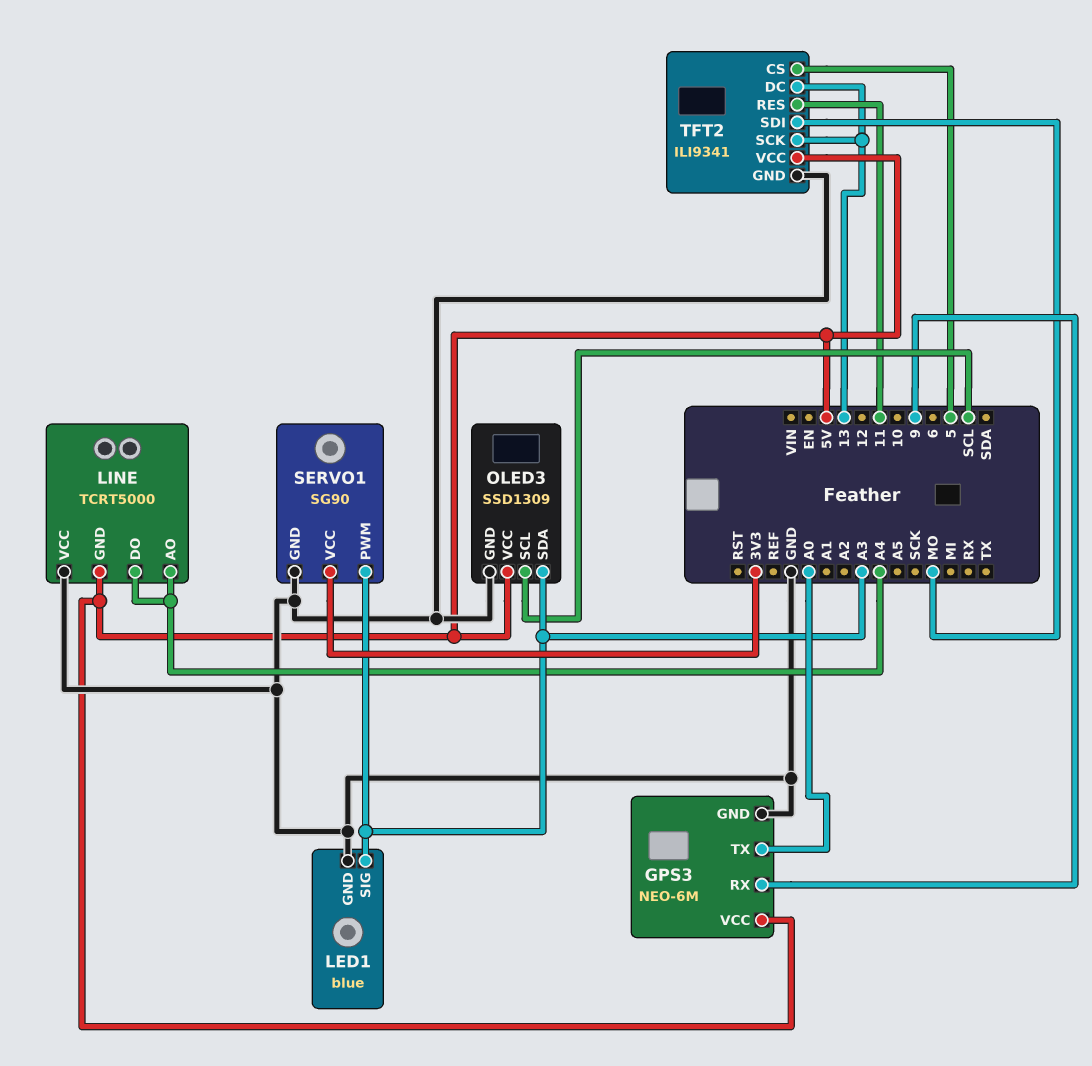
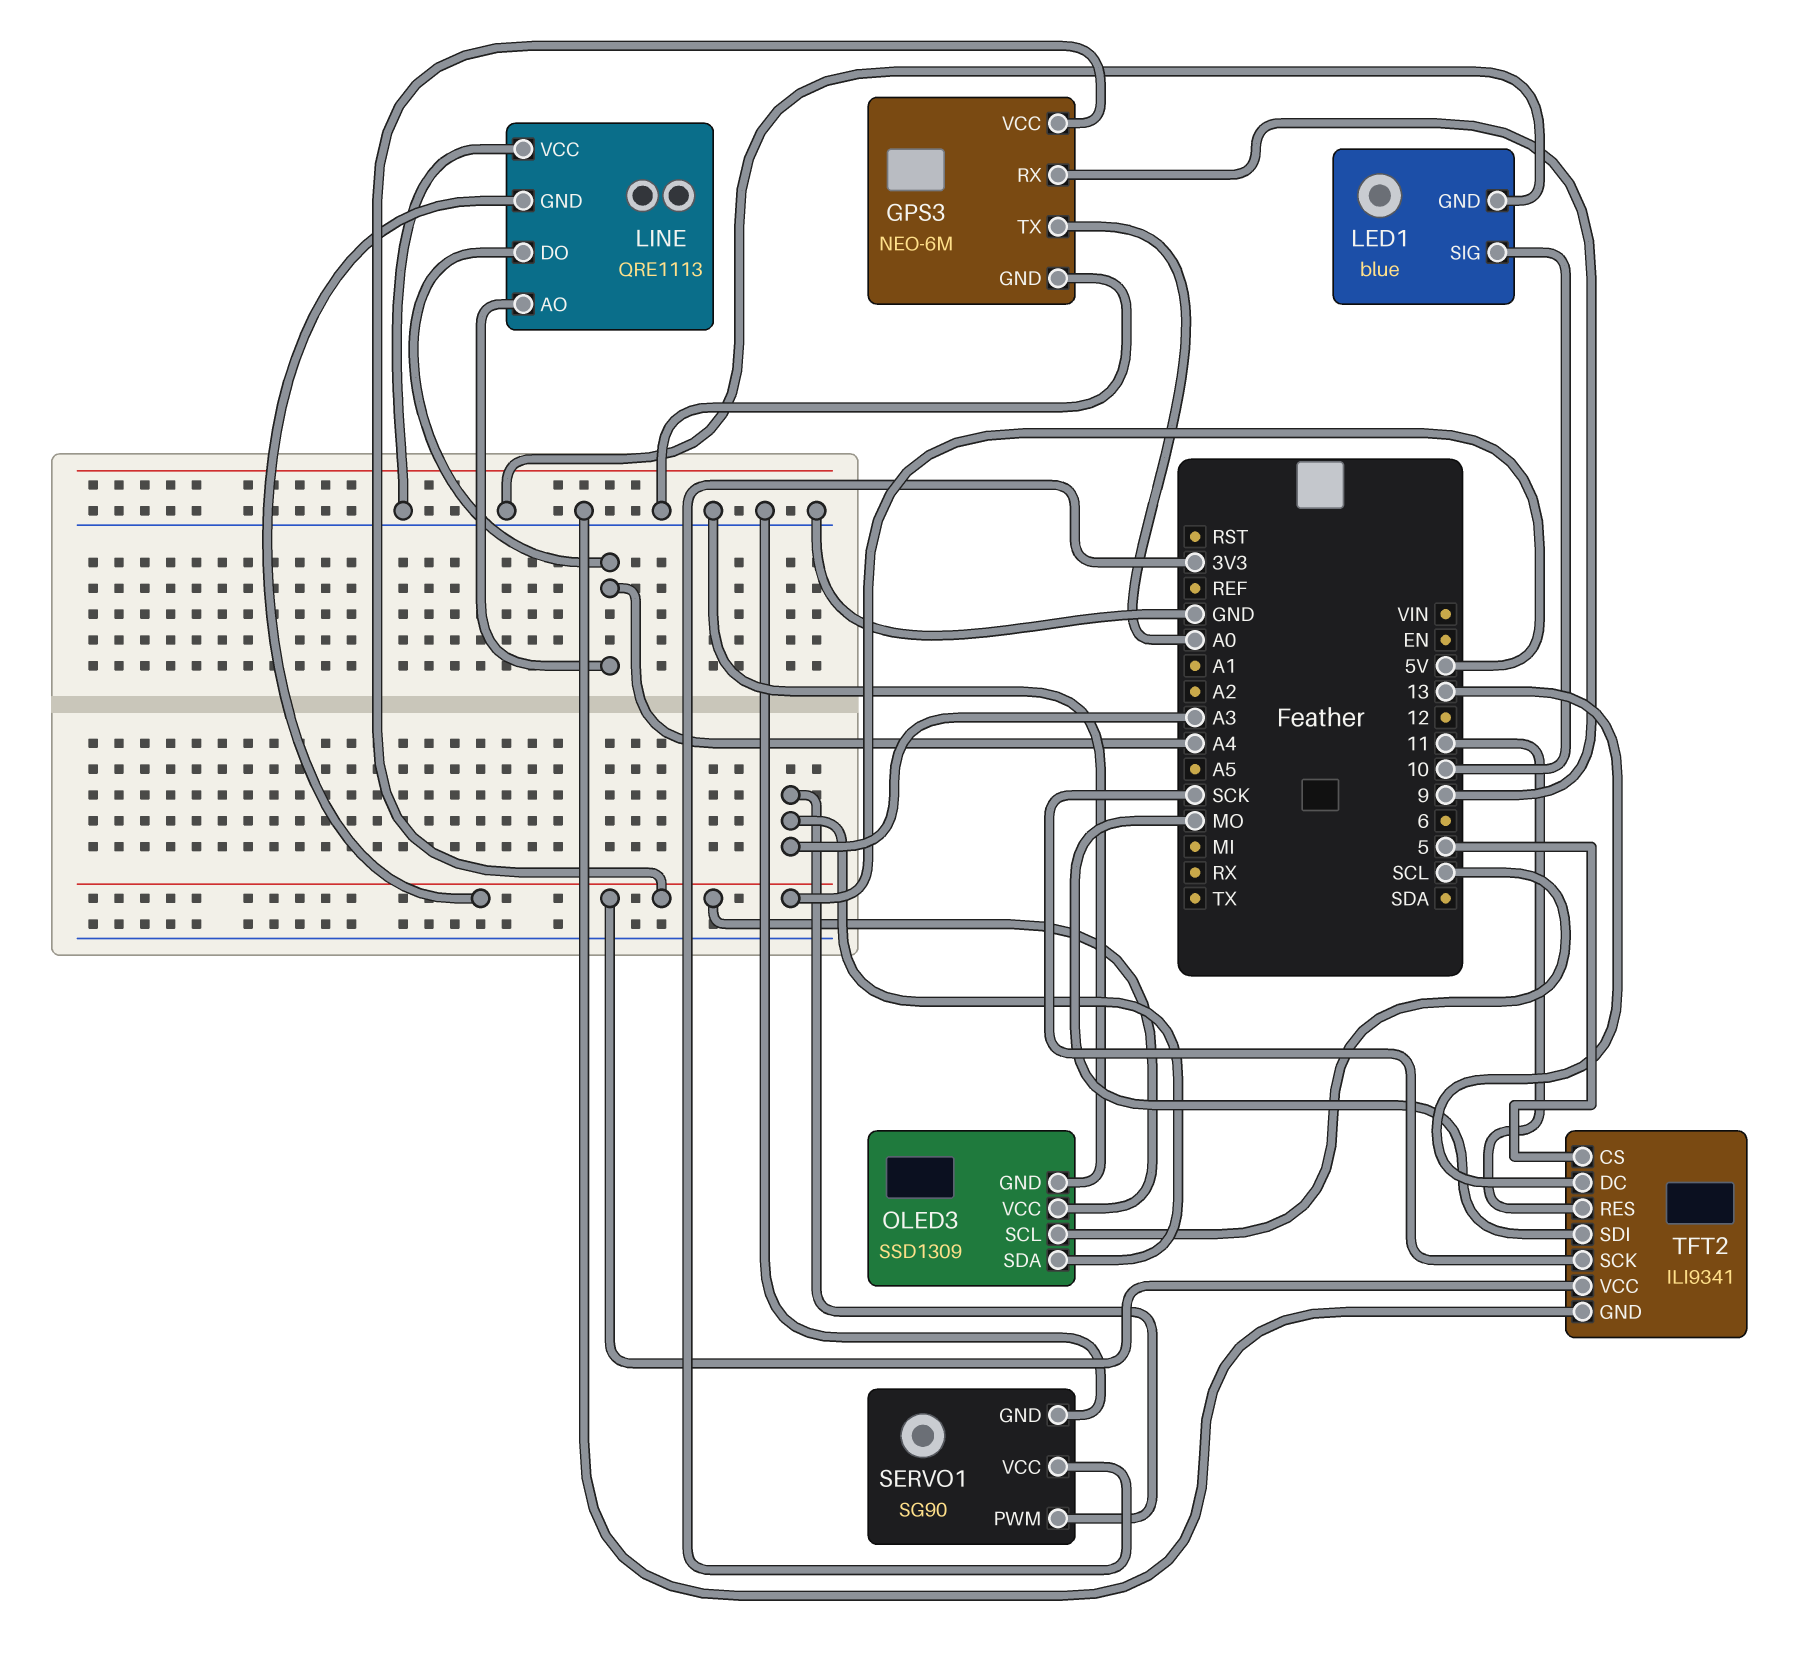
LED1 pin SIG: A3 -> 10
LINE: TCRT5000 -> QRE1113
TFT2 pin SCK: 13 -> SCK

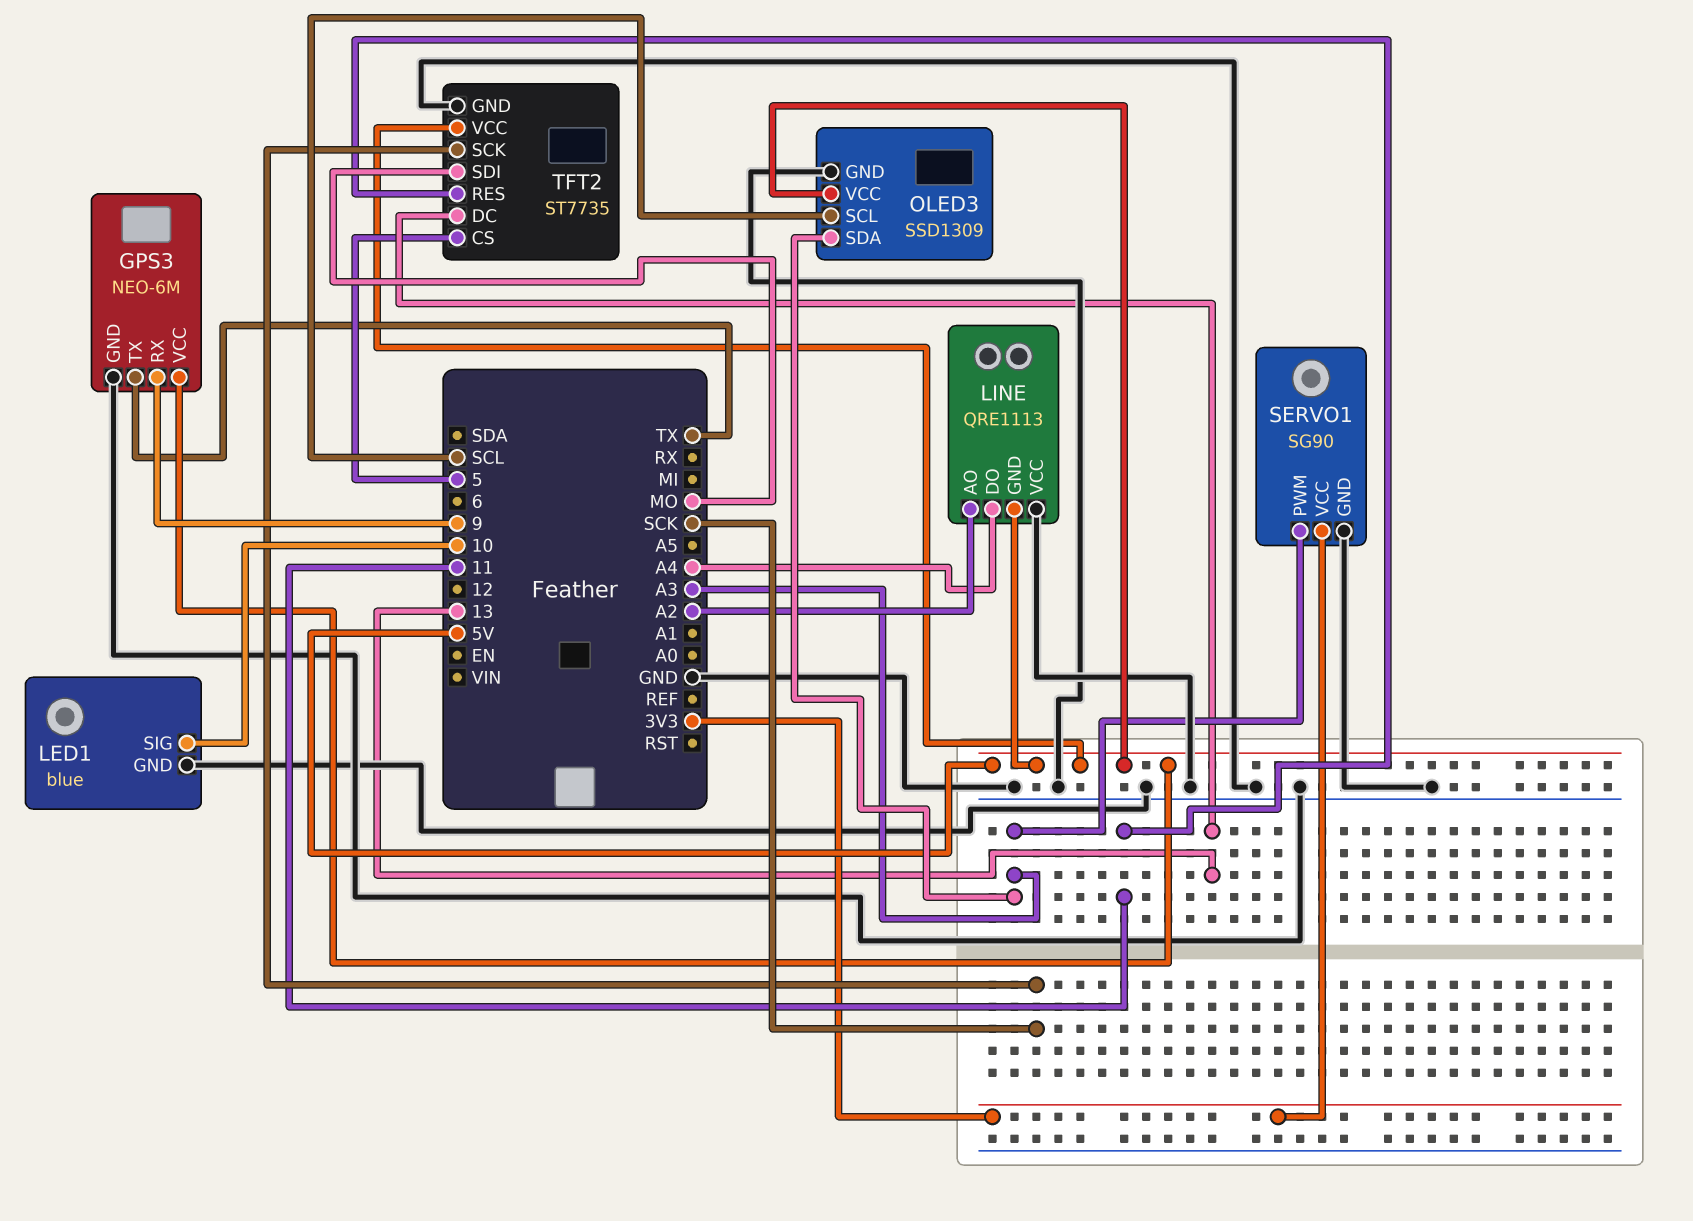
GPS3 pin TX: A0 -> TX
LINE pin AO: A4 -> A2
TFT2: ILI9341 -> ST7735

